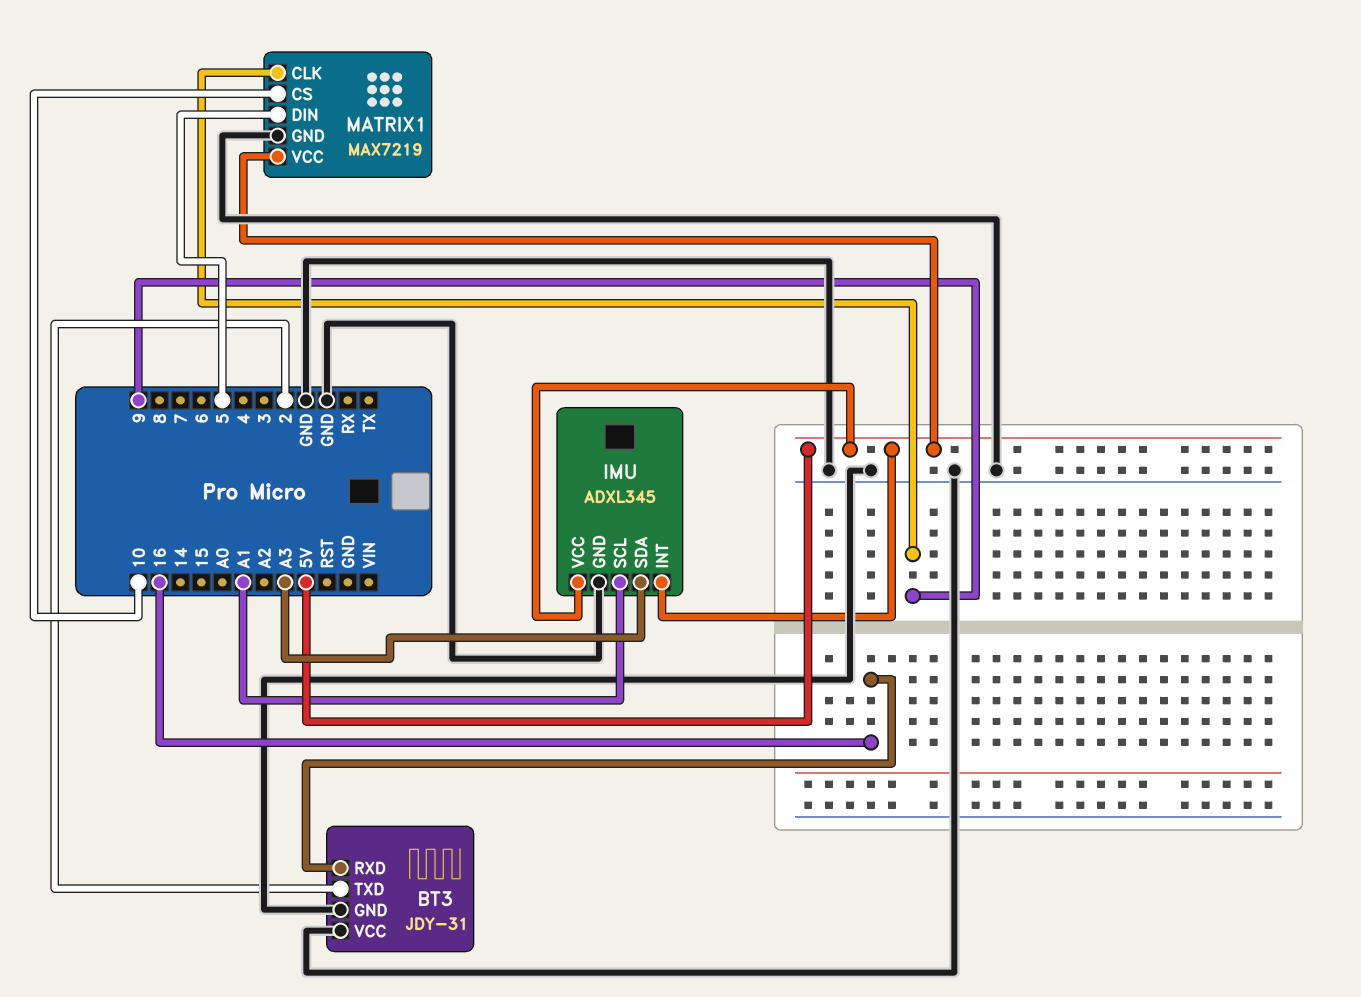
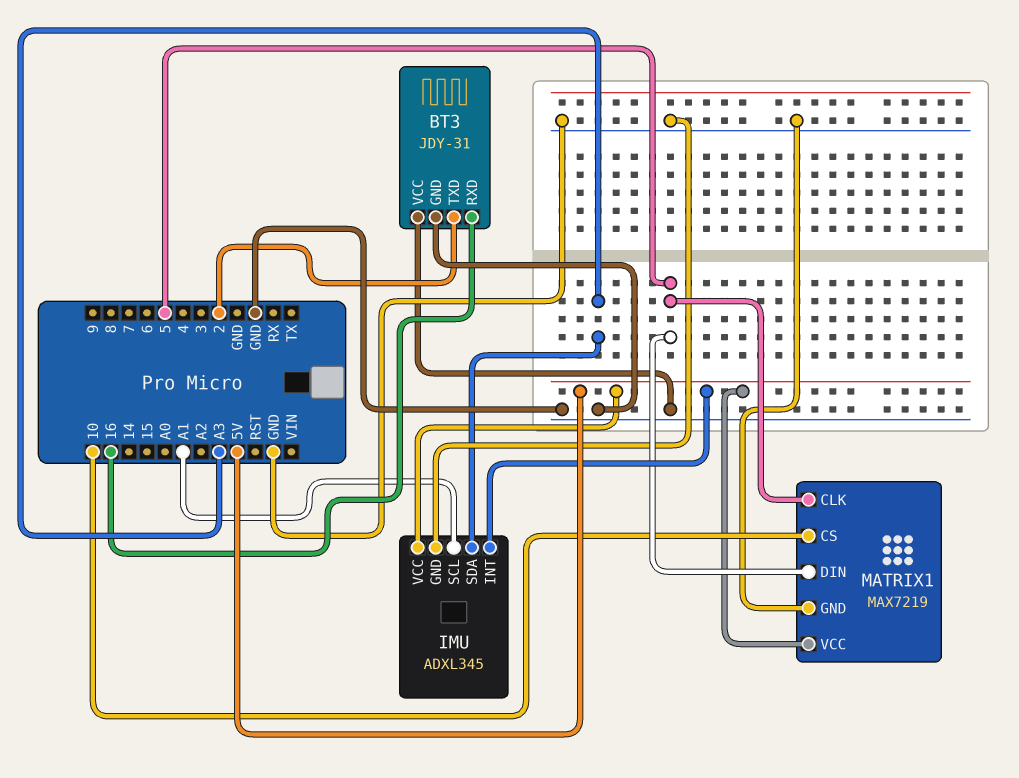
MATRIX1 pin CLK: 9 -> 5

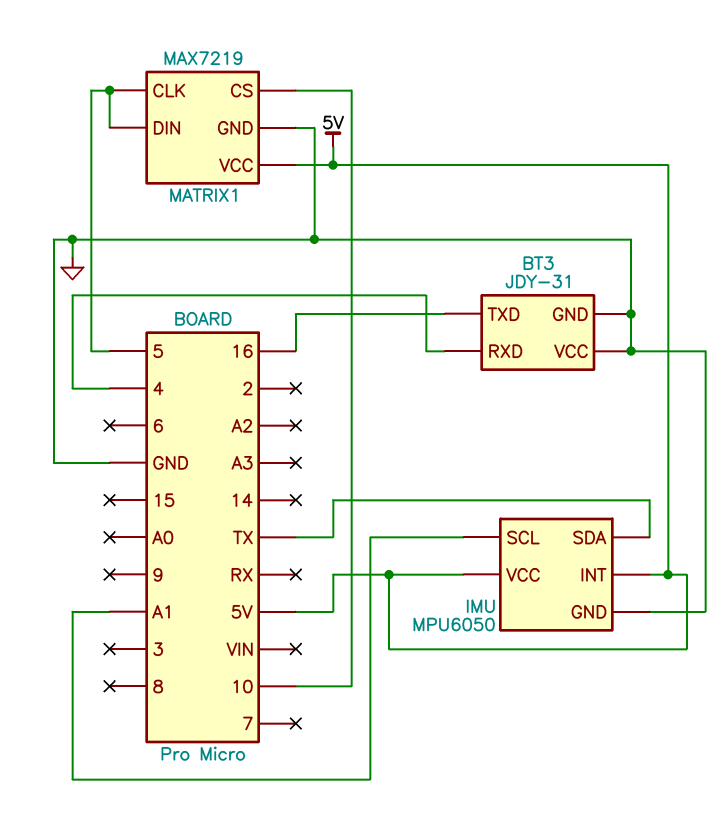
BT3 pin RXD: 16 -> 4
BT3 pin TXD: 2 -> 16
IMU: ADXL345 -> MPU6050
IMU pin SDA: A3 -> TX

